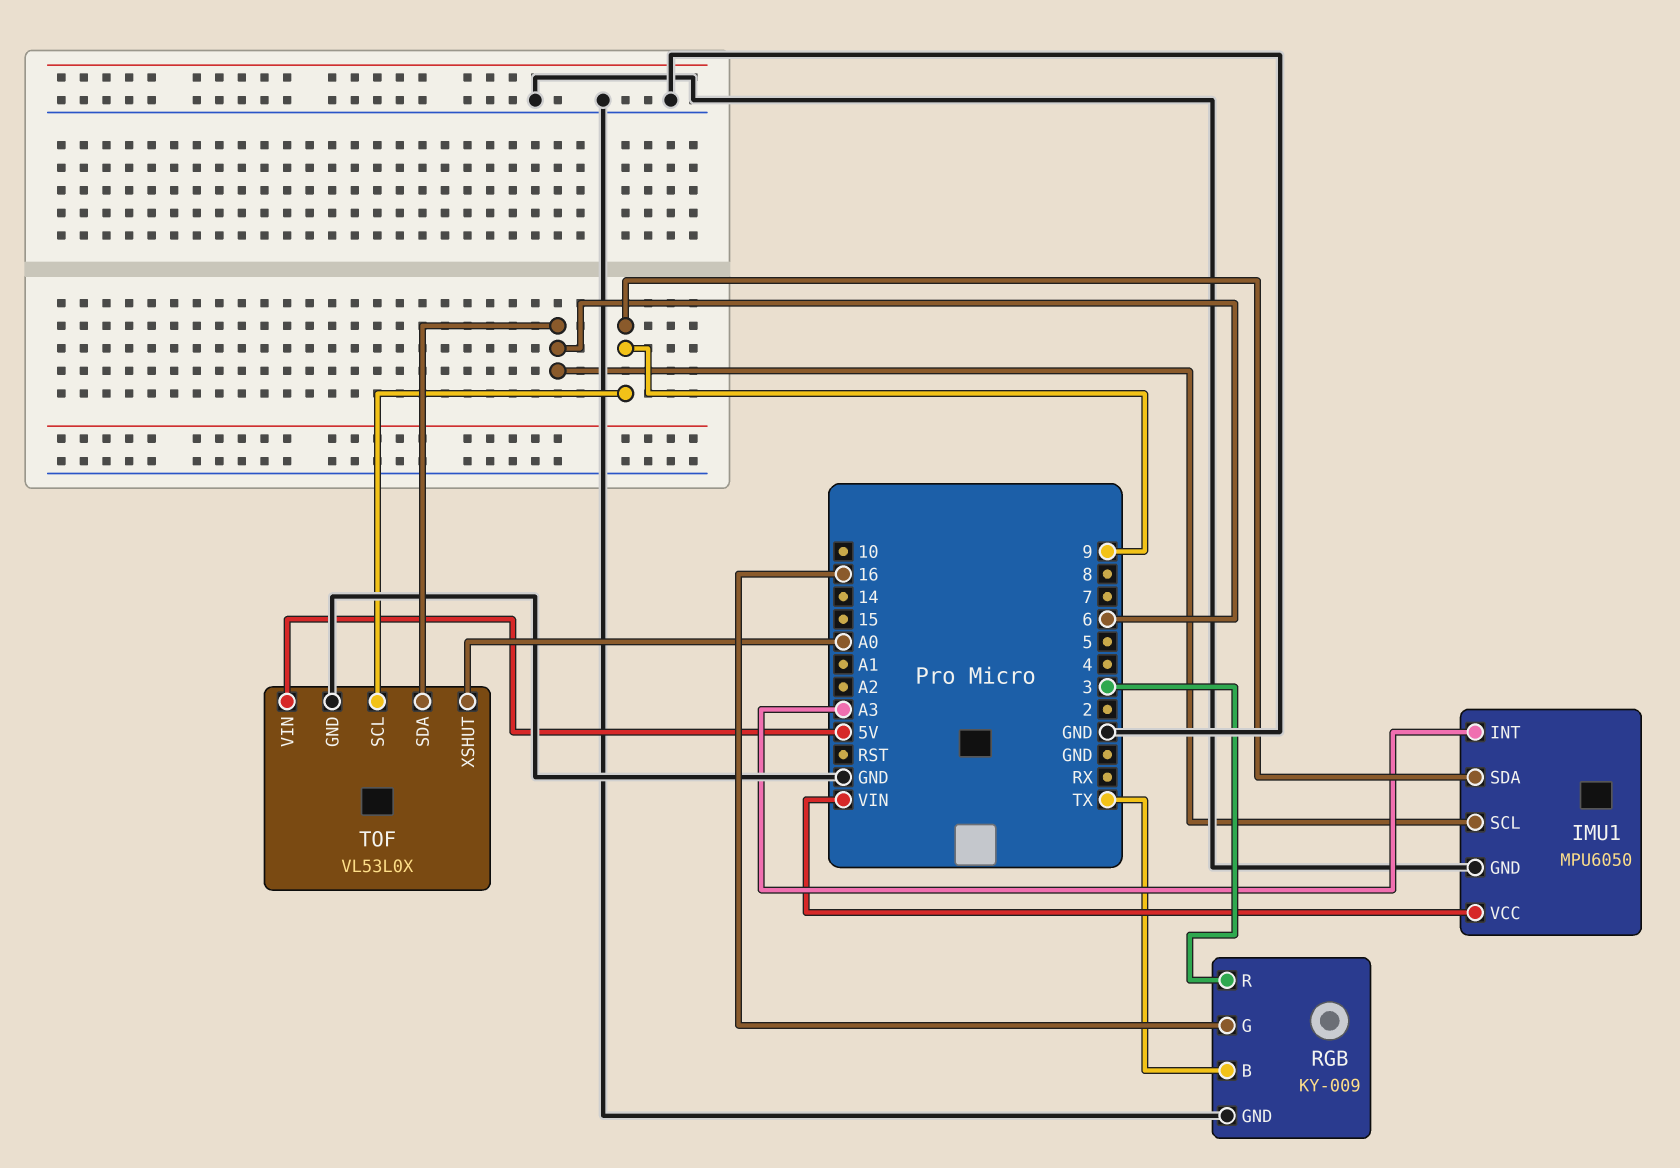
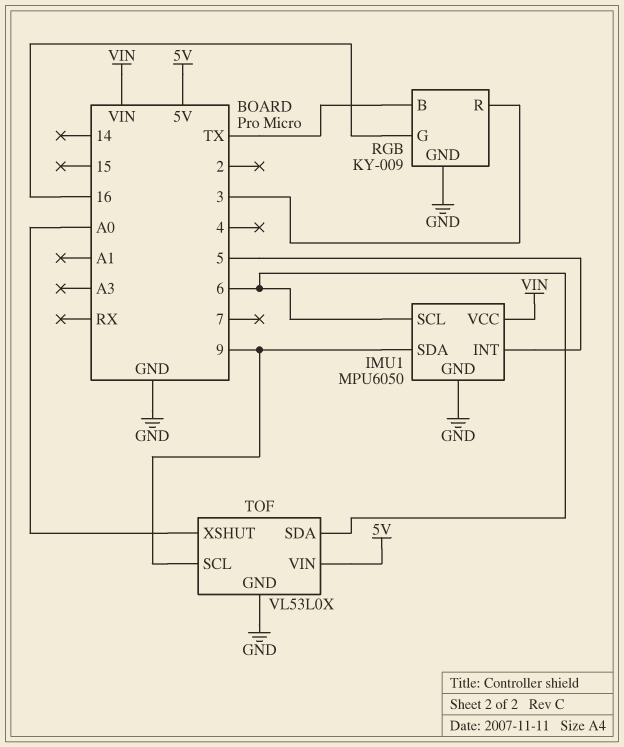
IMU1 pin INT: A3 -> 5

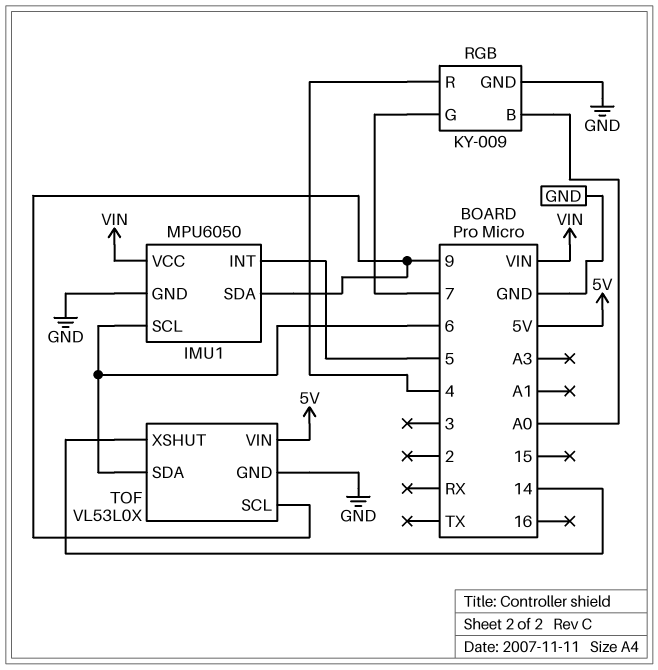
RGB pin B: TX -> A0
RGB pin G: 16 -> 7
RGB pin R: 3 -> 4
TOF pin XSHUT: A0 -> 14

